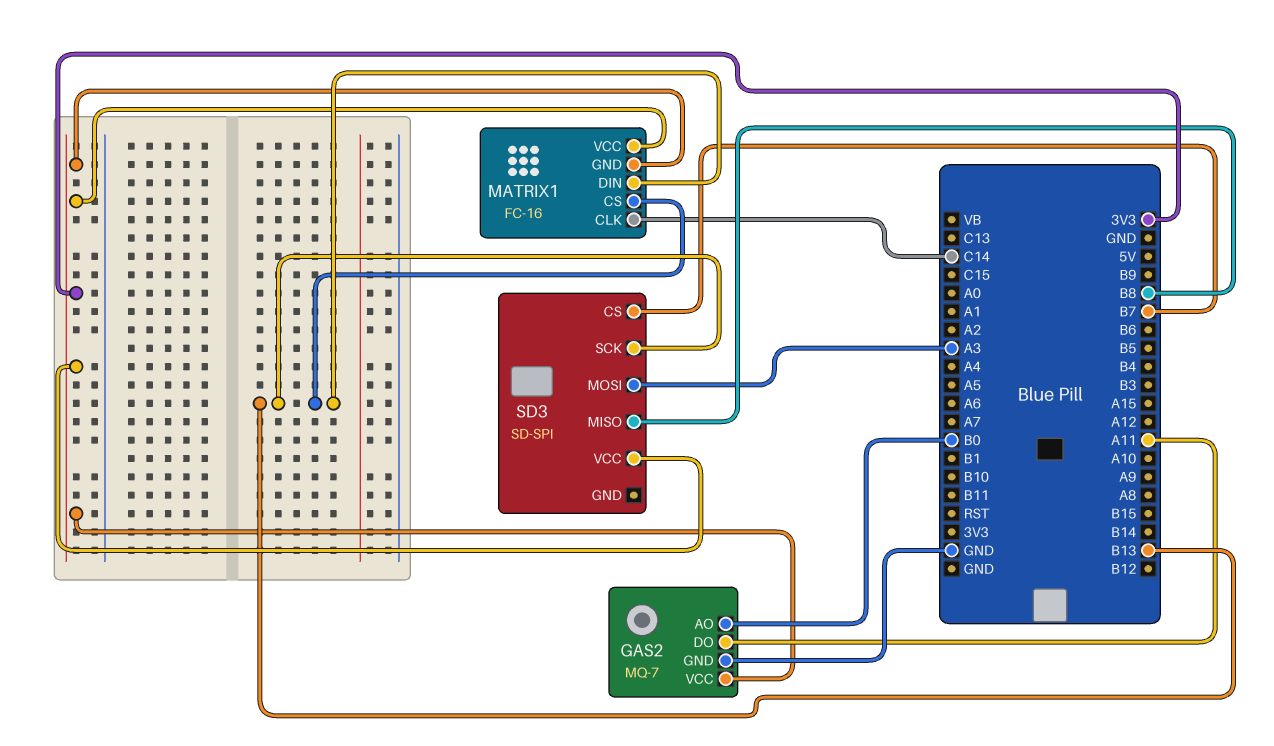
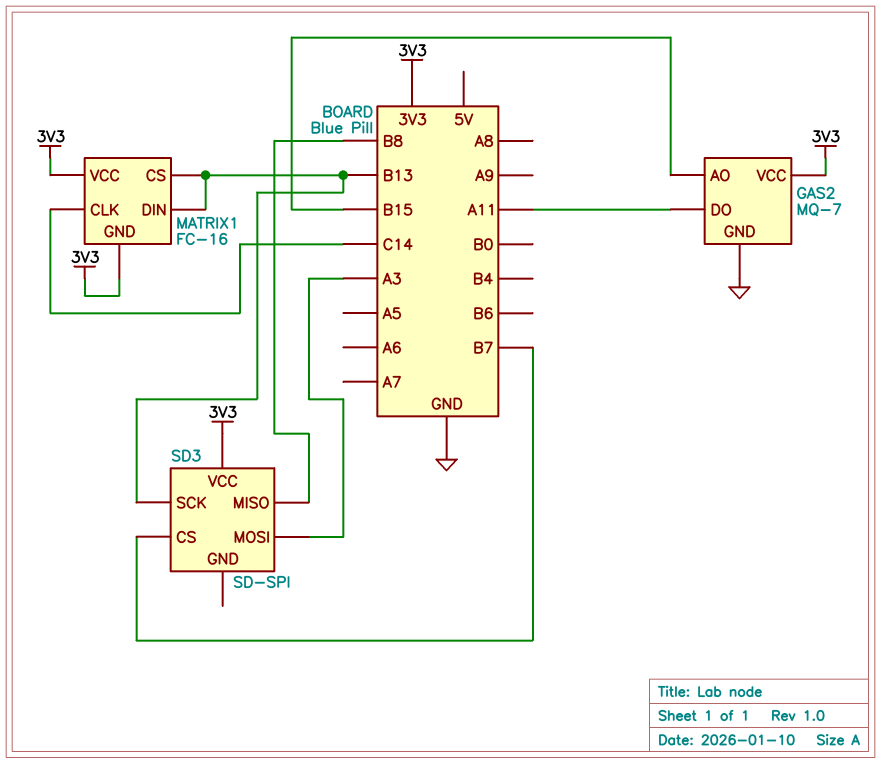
GAS2 pin AO: B0 -> B15

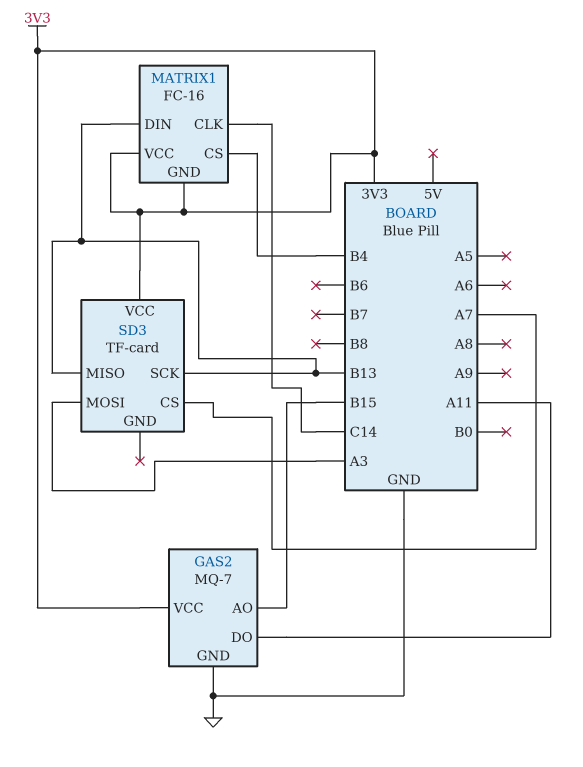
MATRIX1 pin CS: B13 -> B4
SD3: SD-SPI -> TF-card
SD3 pin CS: B7 -> A7
SD3 pin MISO: B8 -> B13

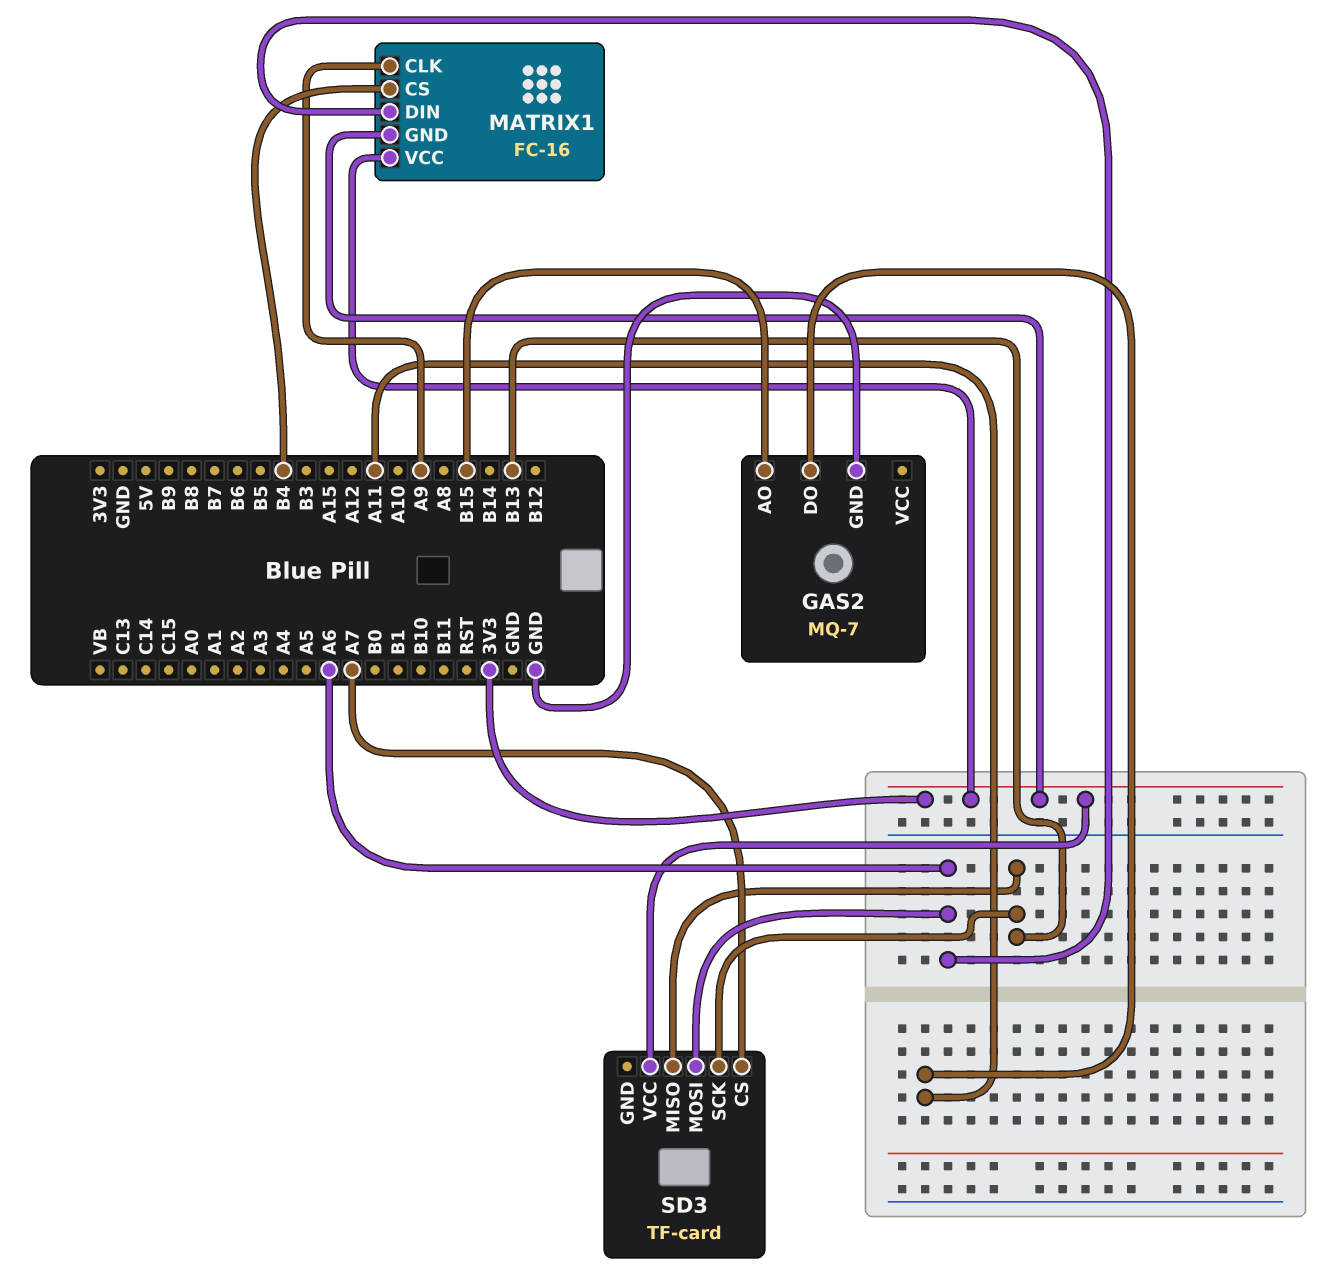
GAS2 pin VCC: 3V3 -> none
MATRIX1 pin CLK: C14 -> A9
MATRIX1 pin DIN: B13 -> A6
SD3 pin MOSI: A3 -> A6

